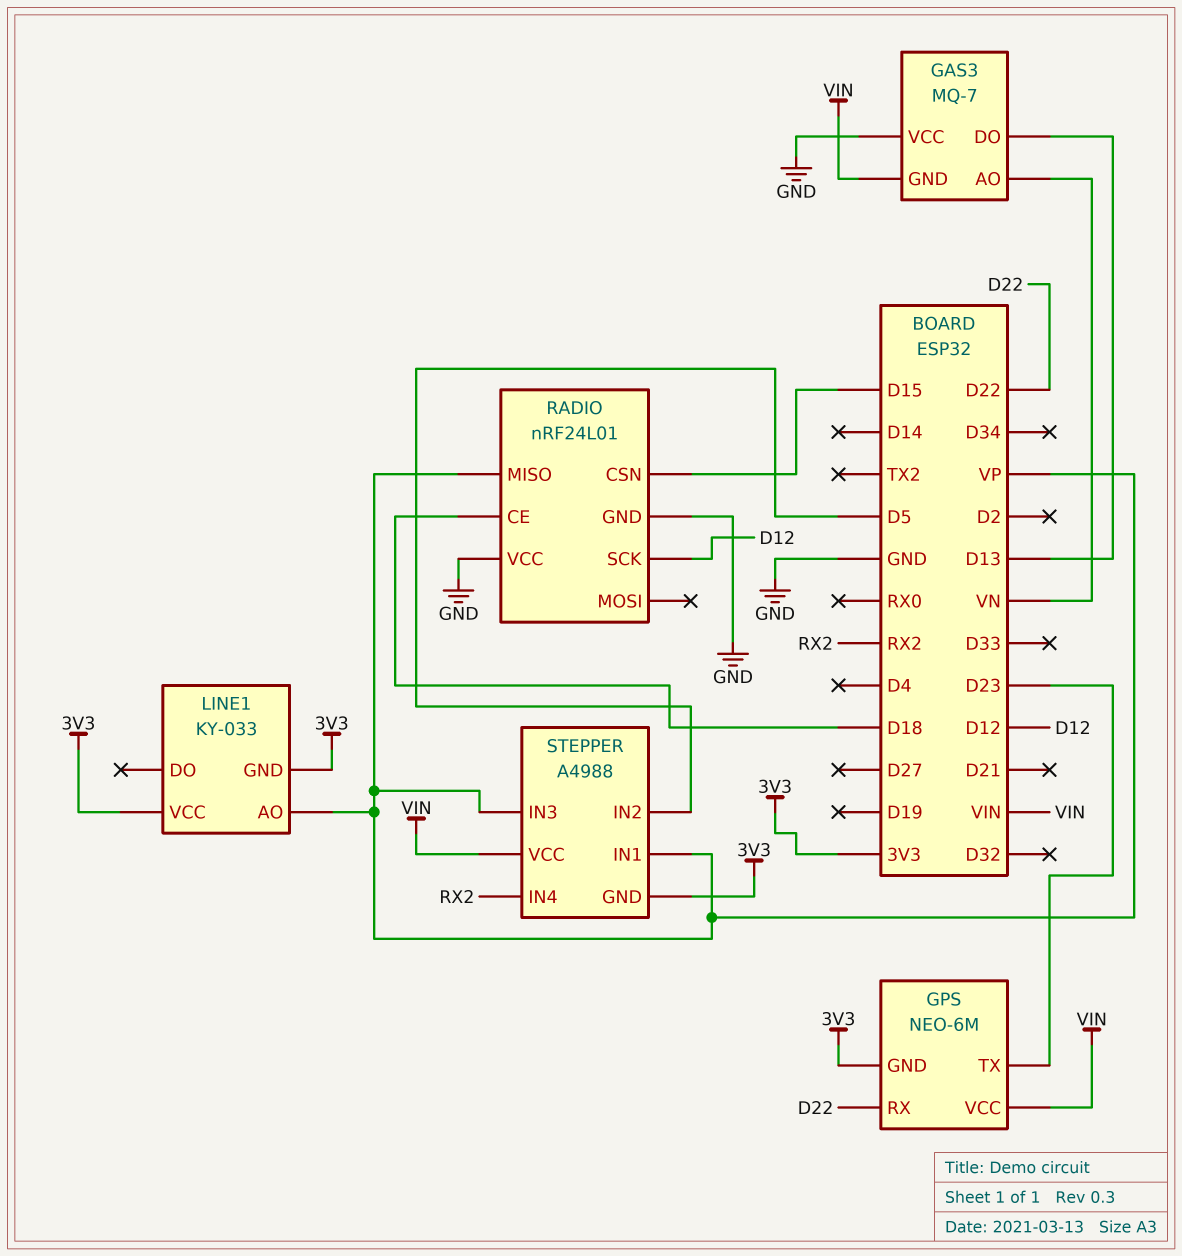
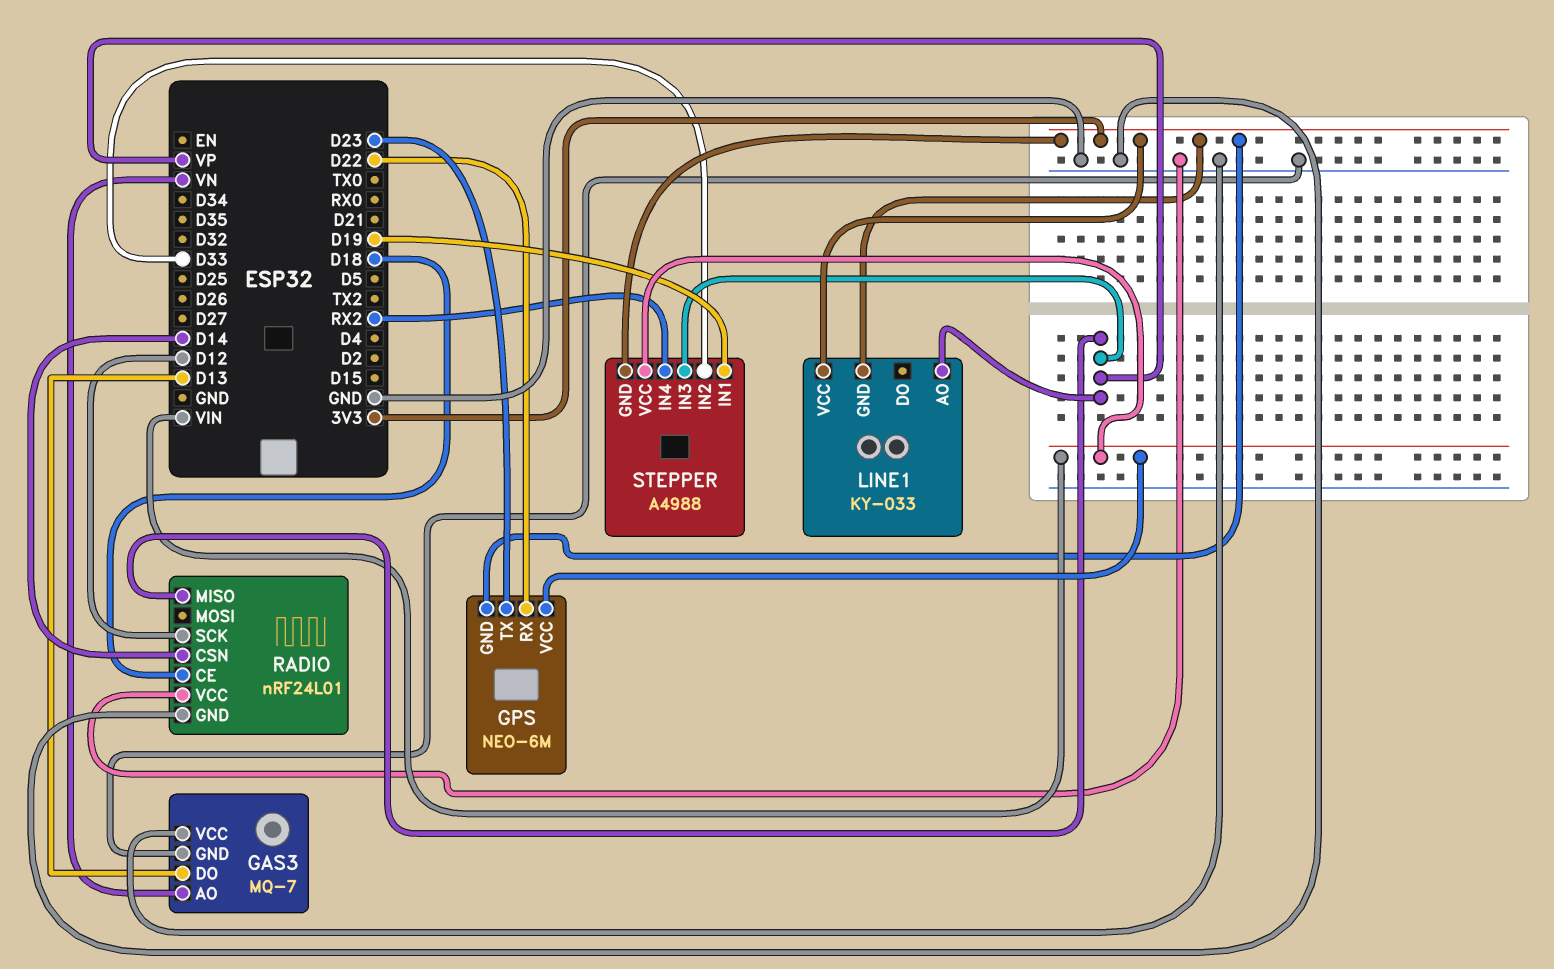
GAS3 pin GND: VIN -> GND
RADIO pin CSN: D15 -> D14
STEPPER pin IN1: VP -> D19
STEPPER pin IN2: D5 -> D33

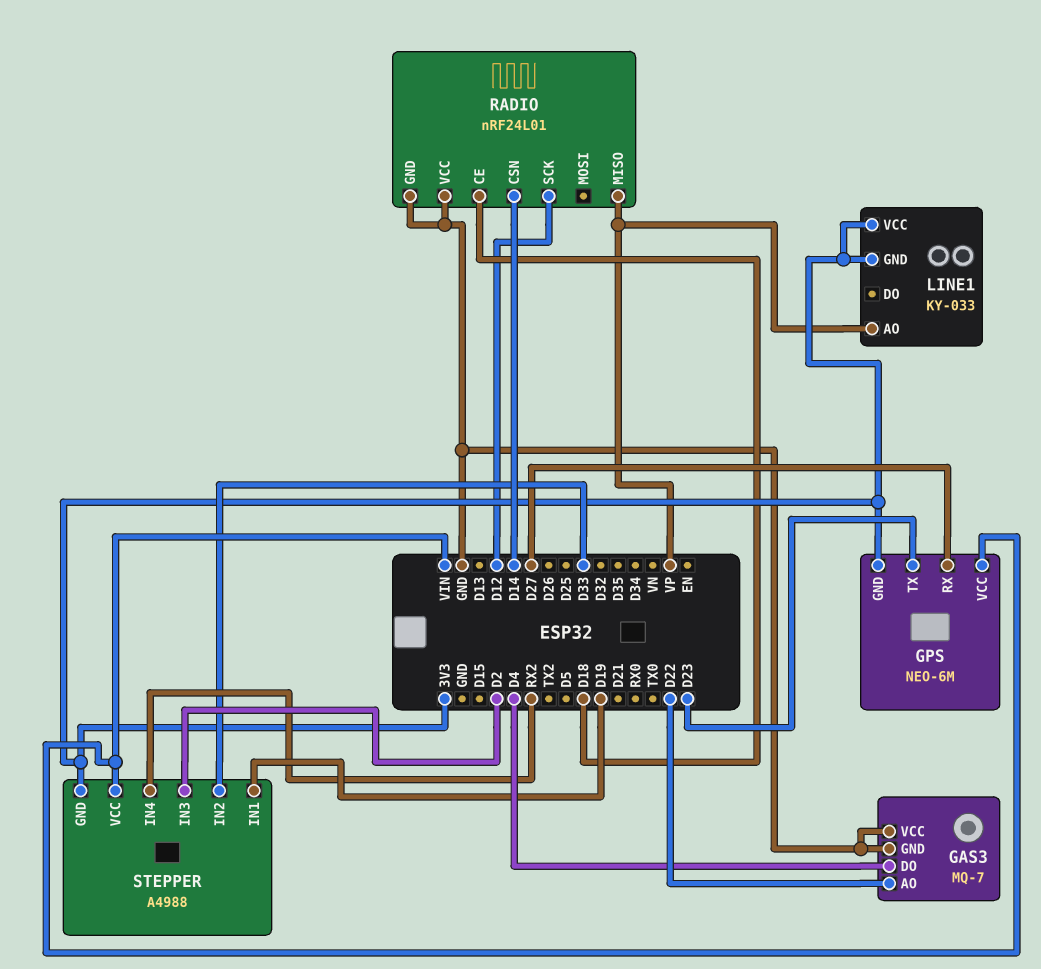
GAS3 pin AO: VN -> D22
GAS3 pin DO: D13 -> D4
GPS pin RX: D22 -> D27
STEPPER pin IN3: VP -> D2

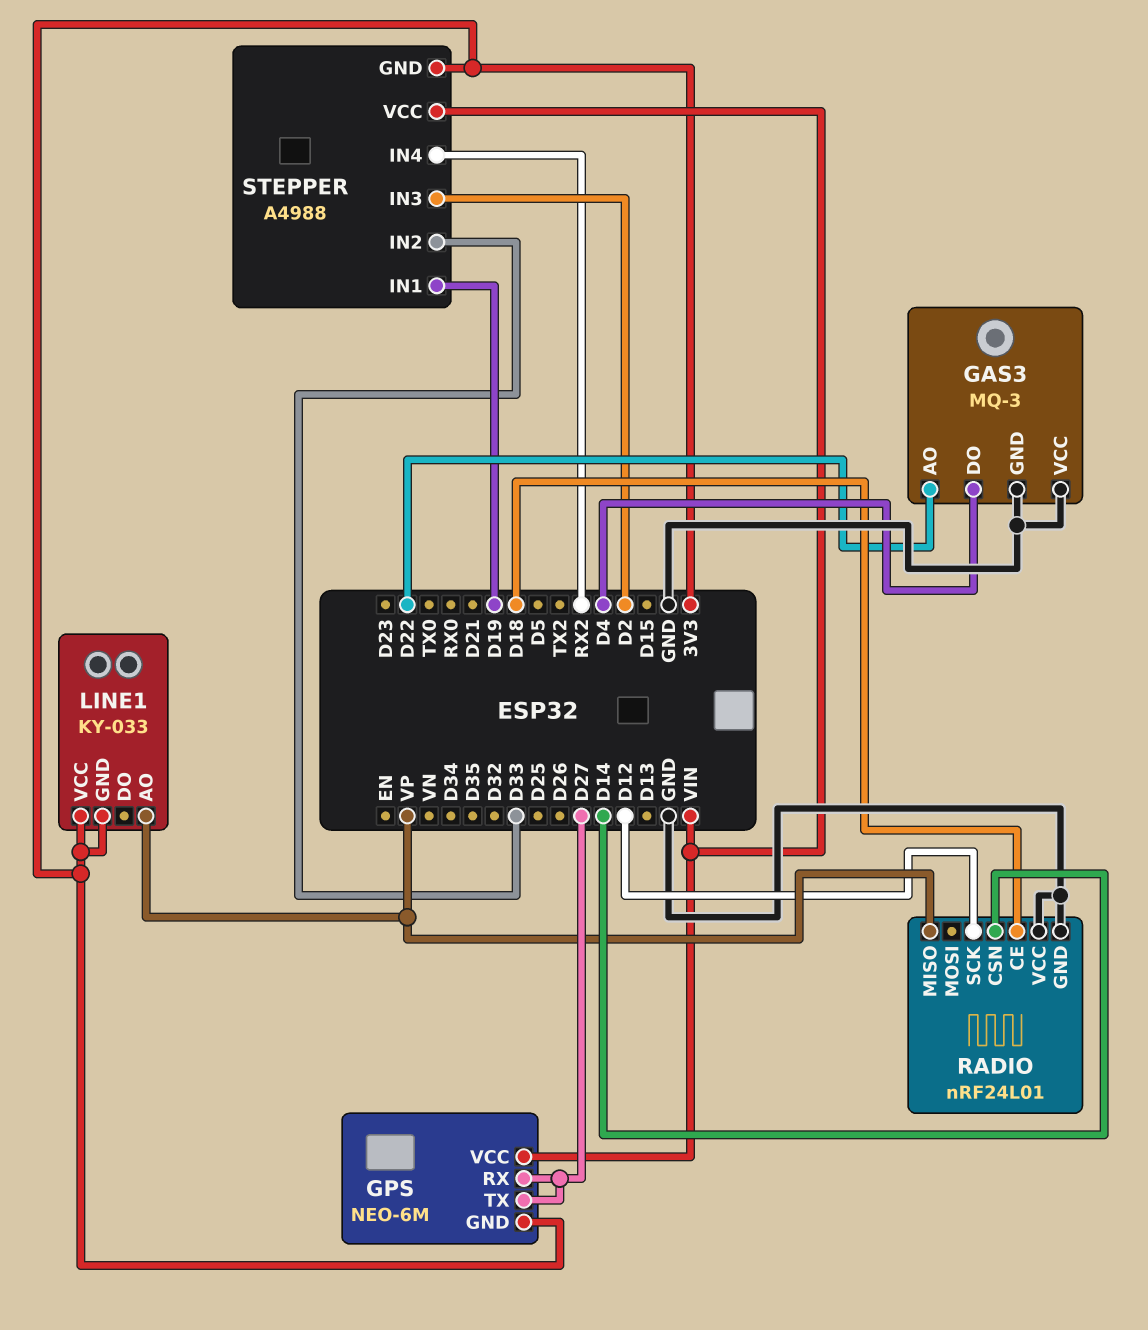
GAS3: MQ-7 -> MQ-3
GPS pin TX: D23 -> D27

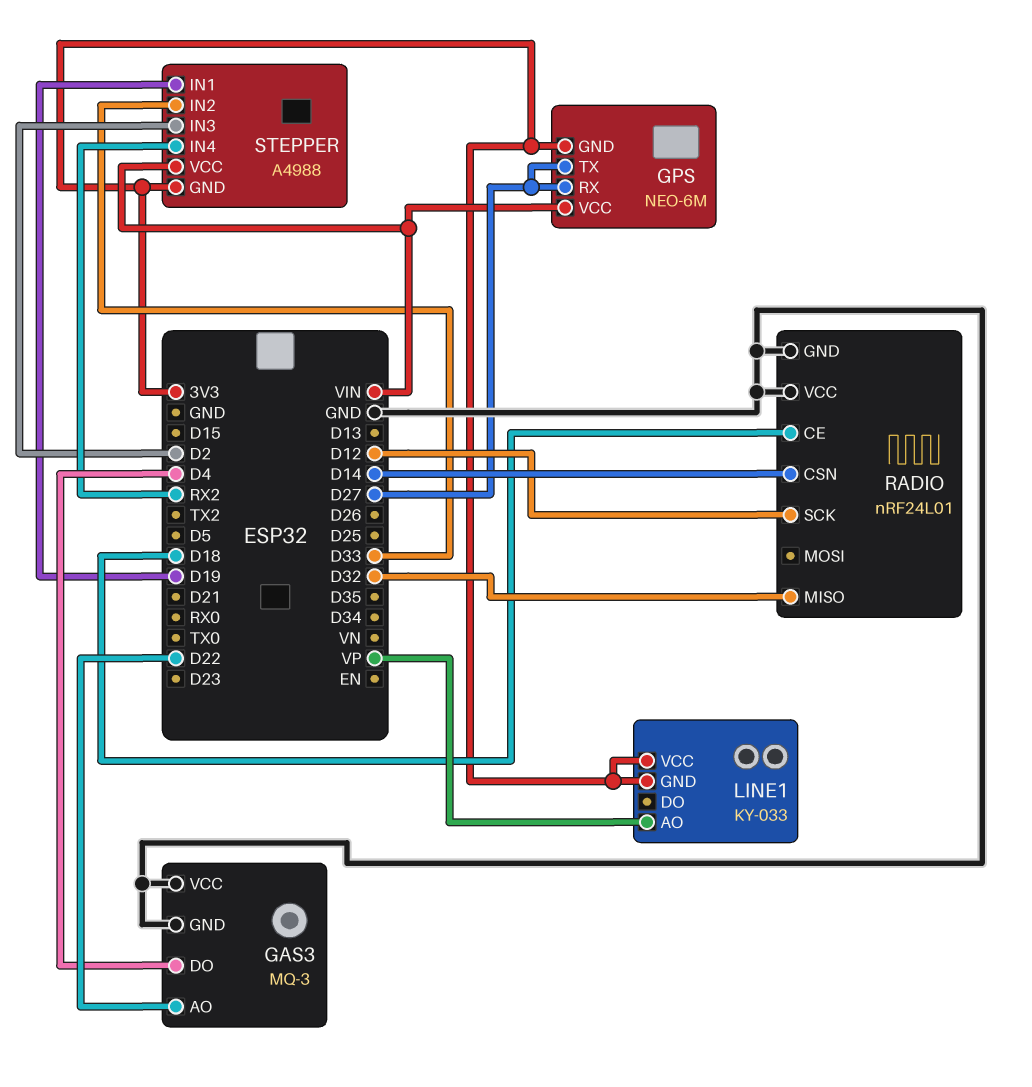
RADIO pin MISO: VP -> D32

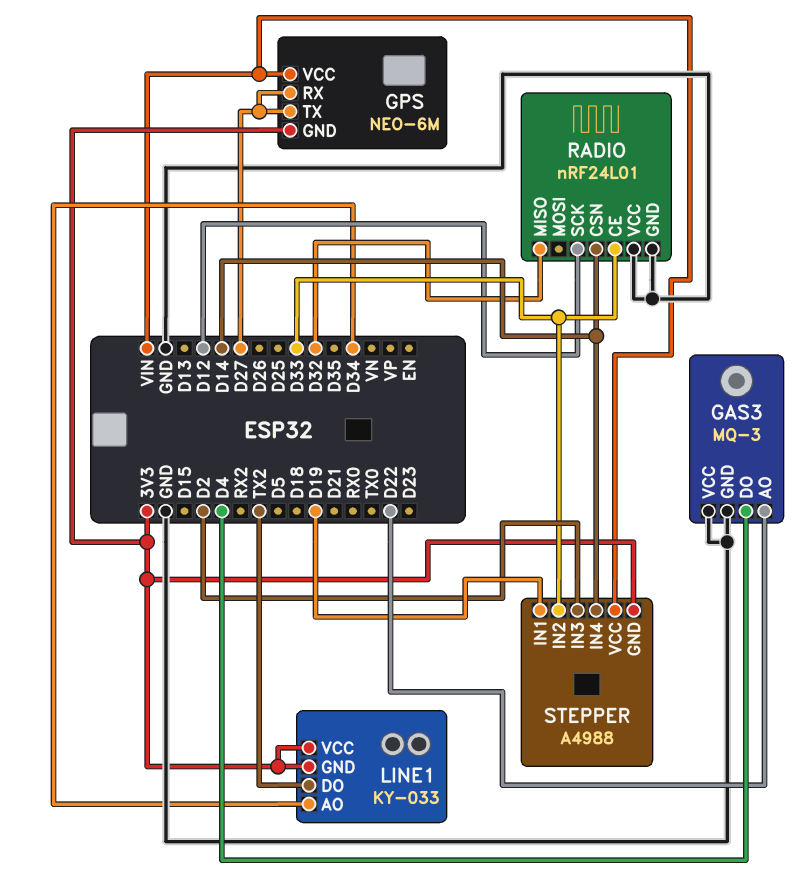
LINE1 pin AO: VP -> D34
LINE1 pin DO: none -> TX2
RADIO pin CE: D18 -> D33
STEPPER pin IN4: RX2 -> D14

